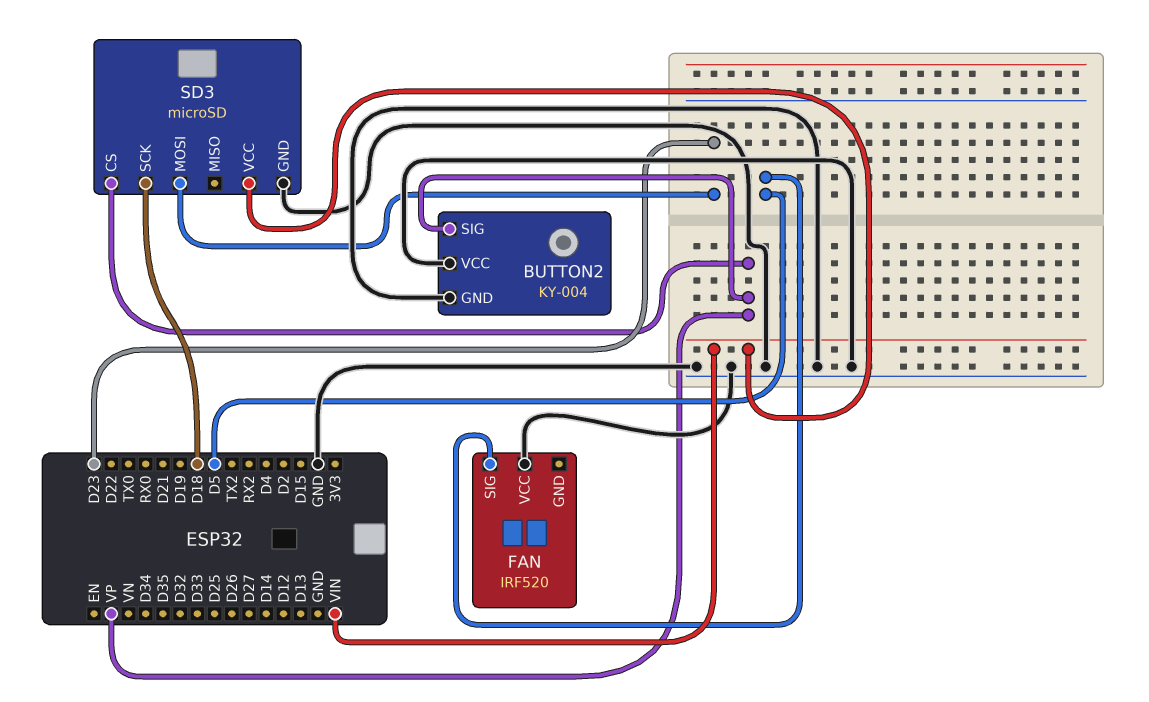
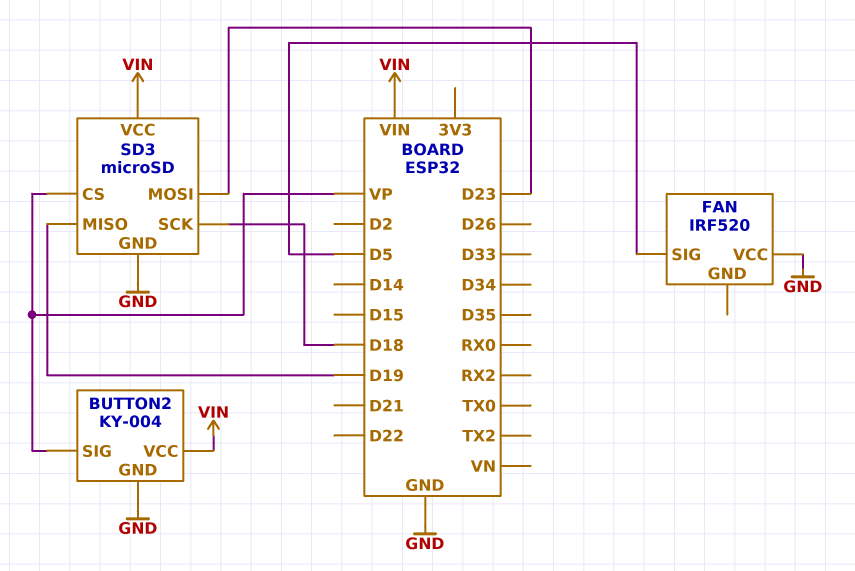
BUTTON2 pin VCC: GND -> VIN
SD3 pin MISO: none -> D19

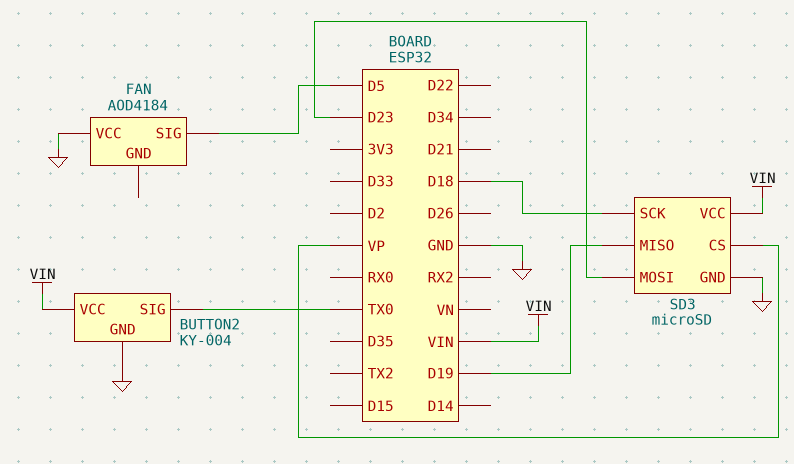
BUTTON2 pin SIG: VP -> TX0
FAN: IRF520 -> AOD4184

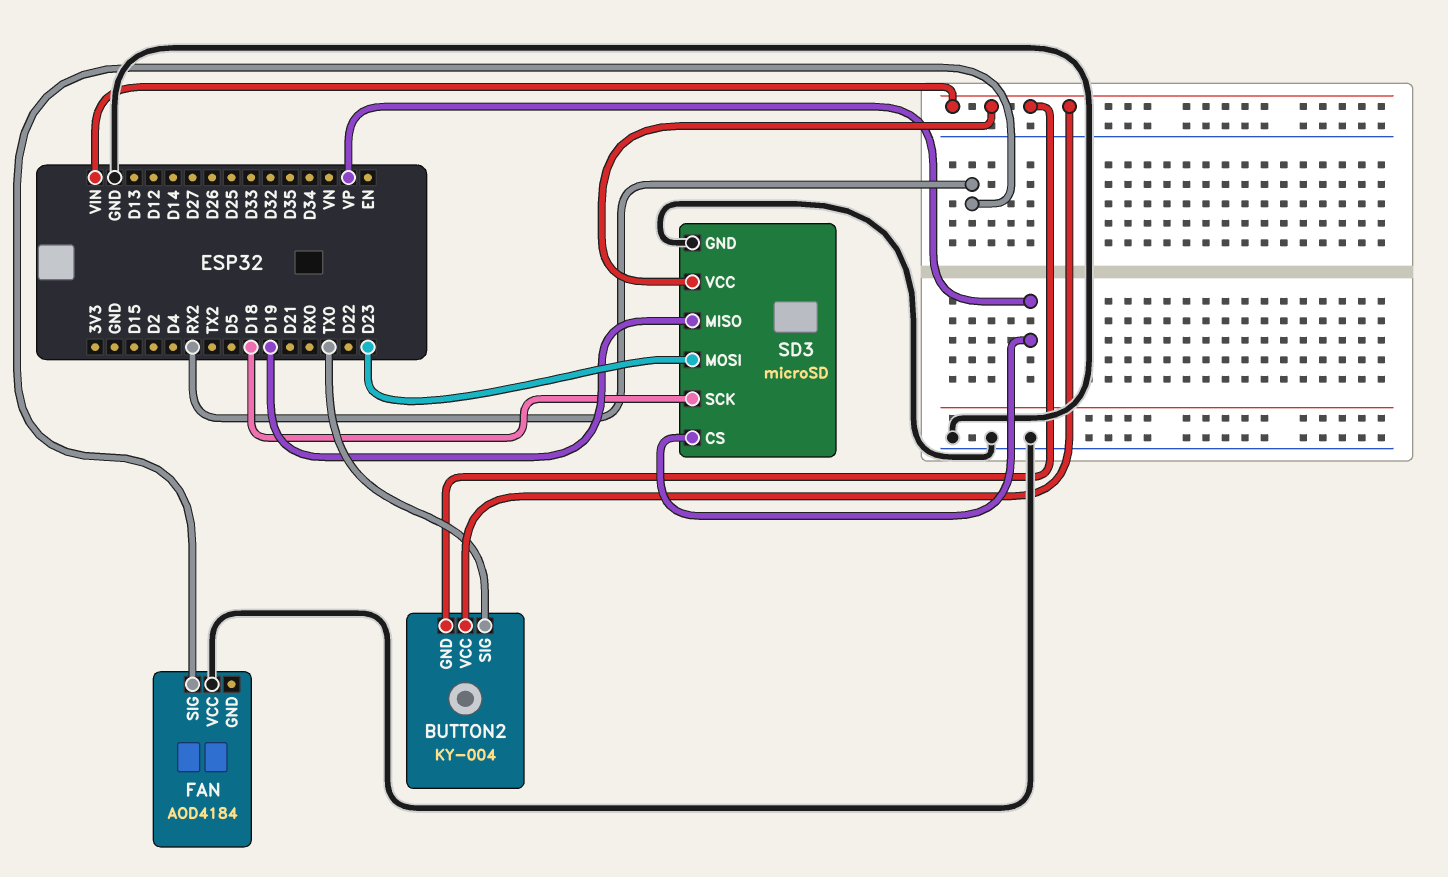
BUTTON2 pin GND: GND -> VIN
FAN pin SIG: D5 -> RX2

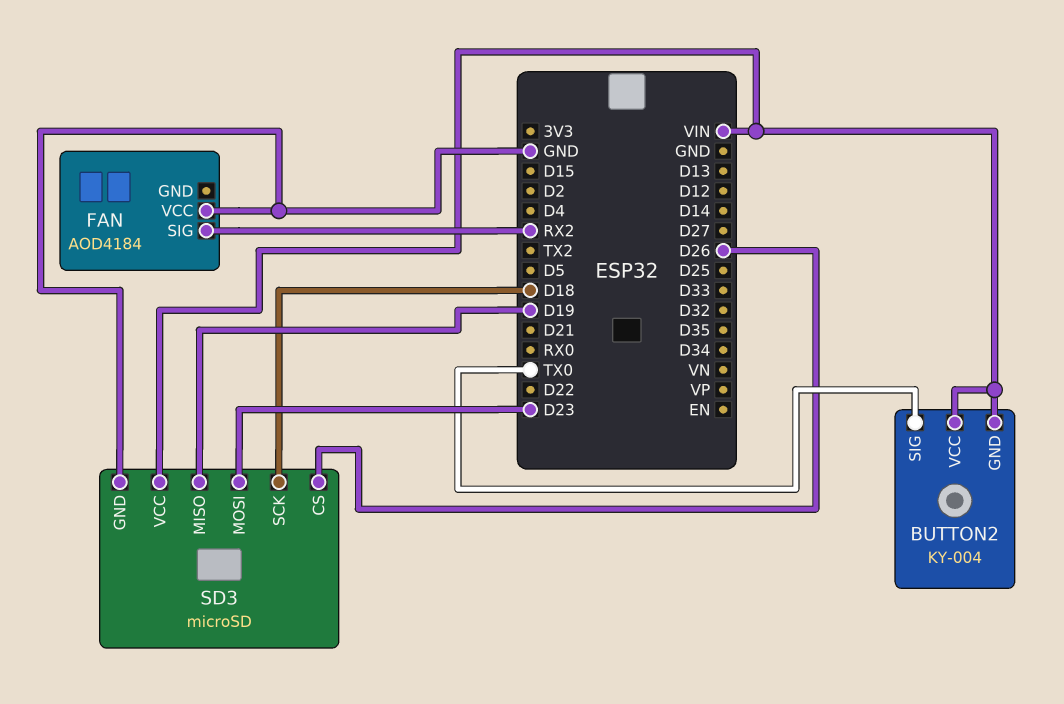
SD3 pin CS: VP -> D26

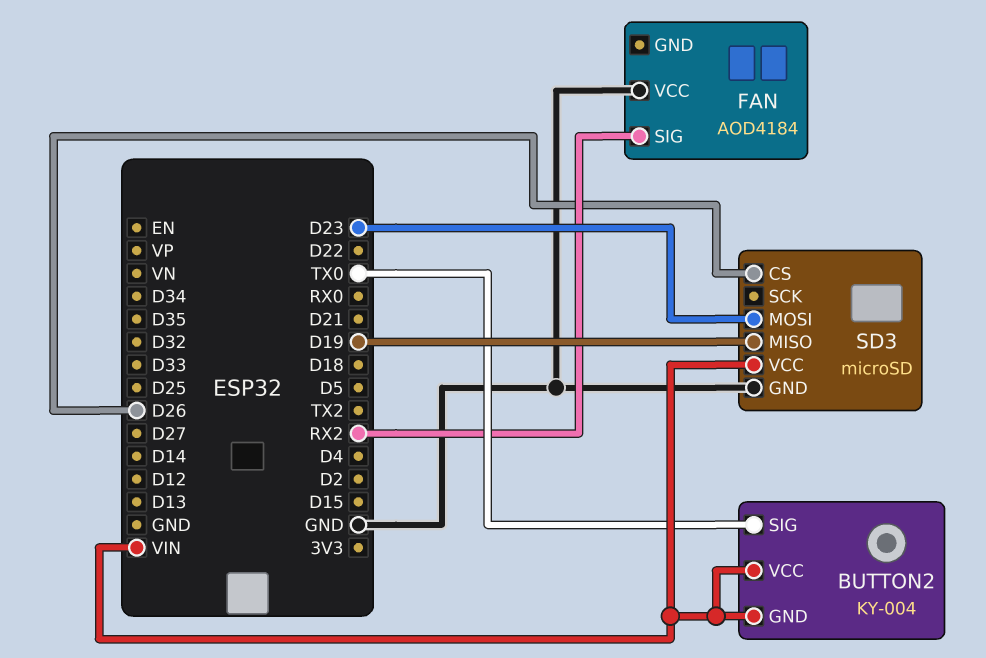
SD3 pin SCK: D18 -> none

